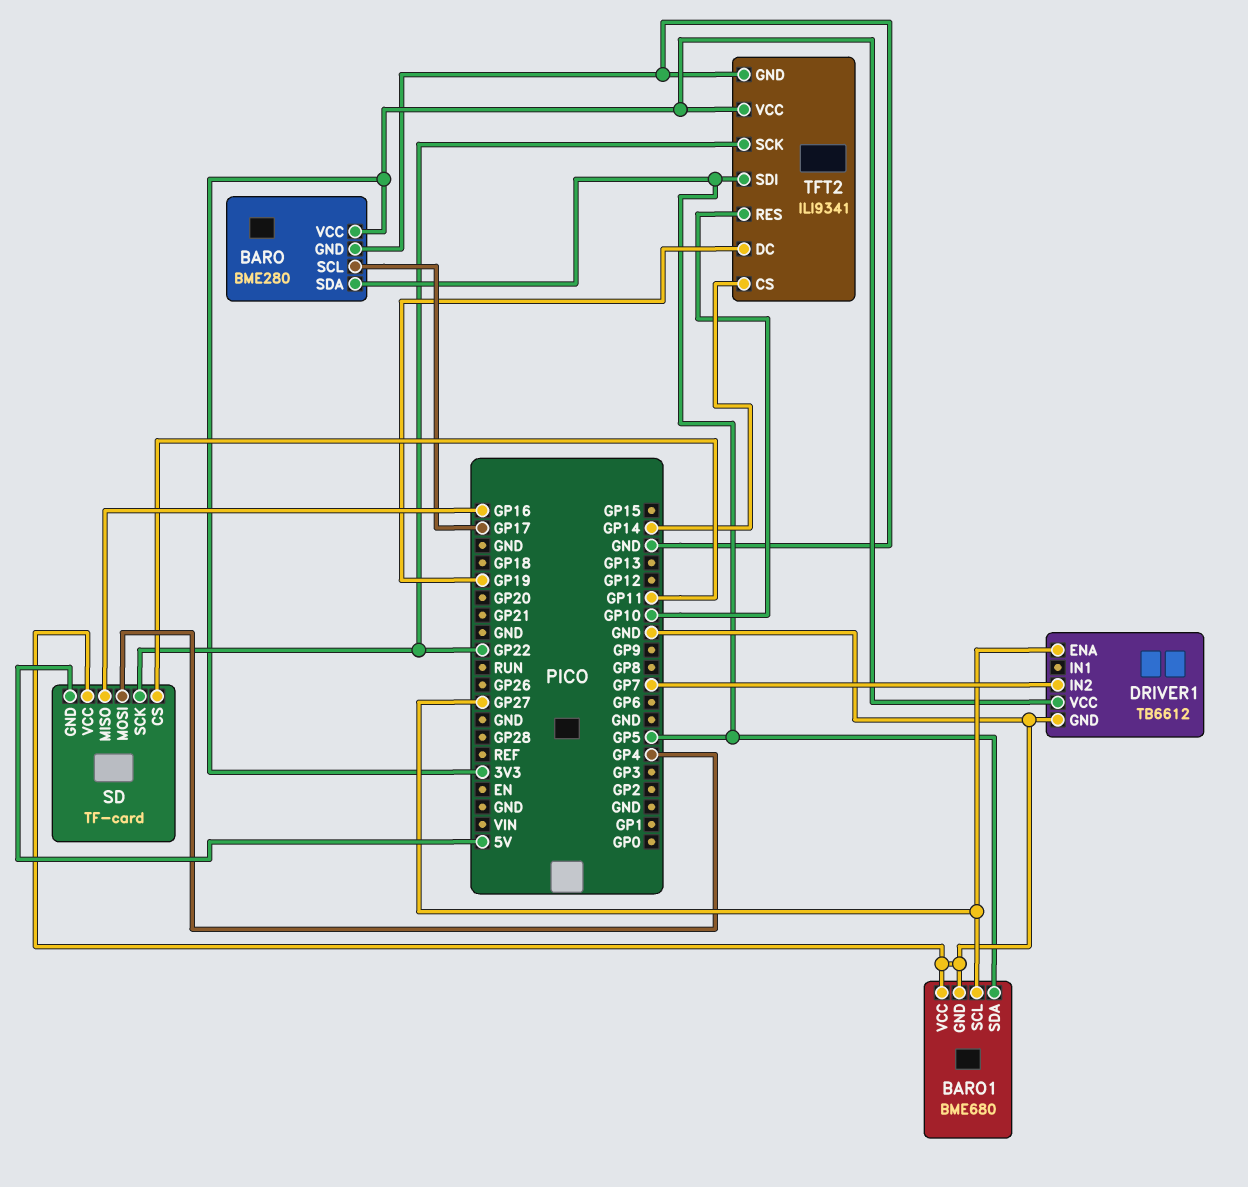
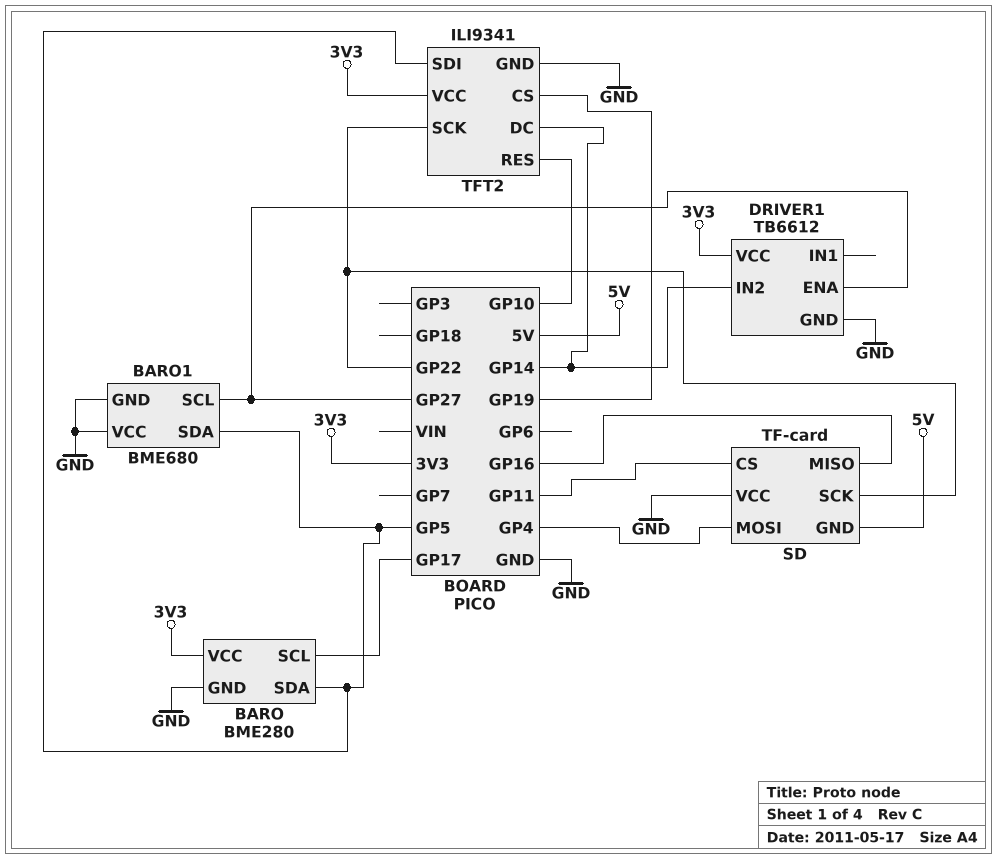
DRIVER1 pin IN2: GP7 -> GP14
TFT2 pin CS: GP14 -> GP19
TFT2 pin DC: GP19 -> GP14

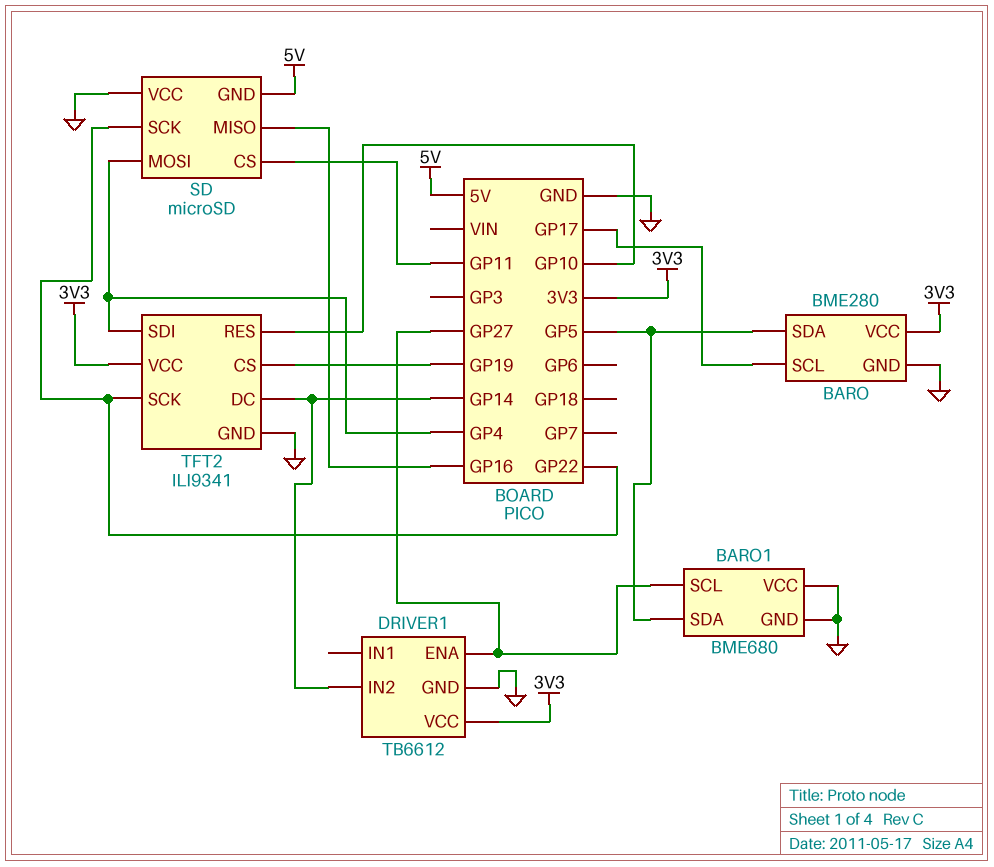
SD: TF-card -> microSD
TFT2 pin SDI: GP5 -> GP4

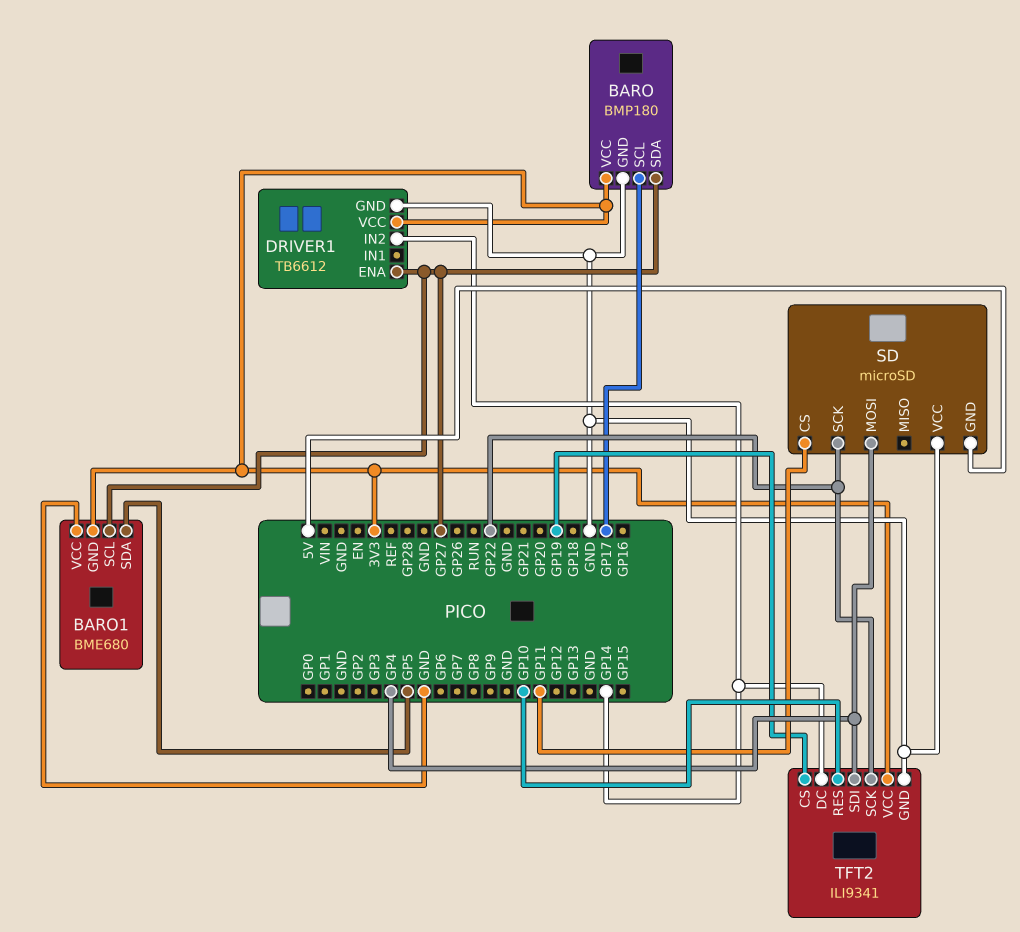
BARO: BME280 -> BMP180
BARO pin SDA: GP5 -> GP27
BARO1 pin GND: GND -> 3V3
SD pin MISO: GP16 -> none

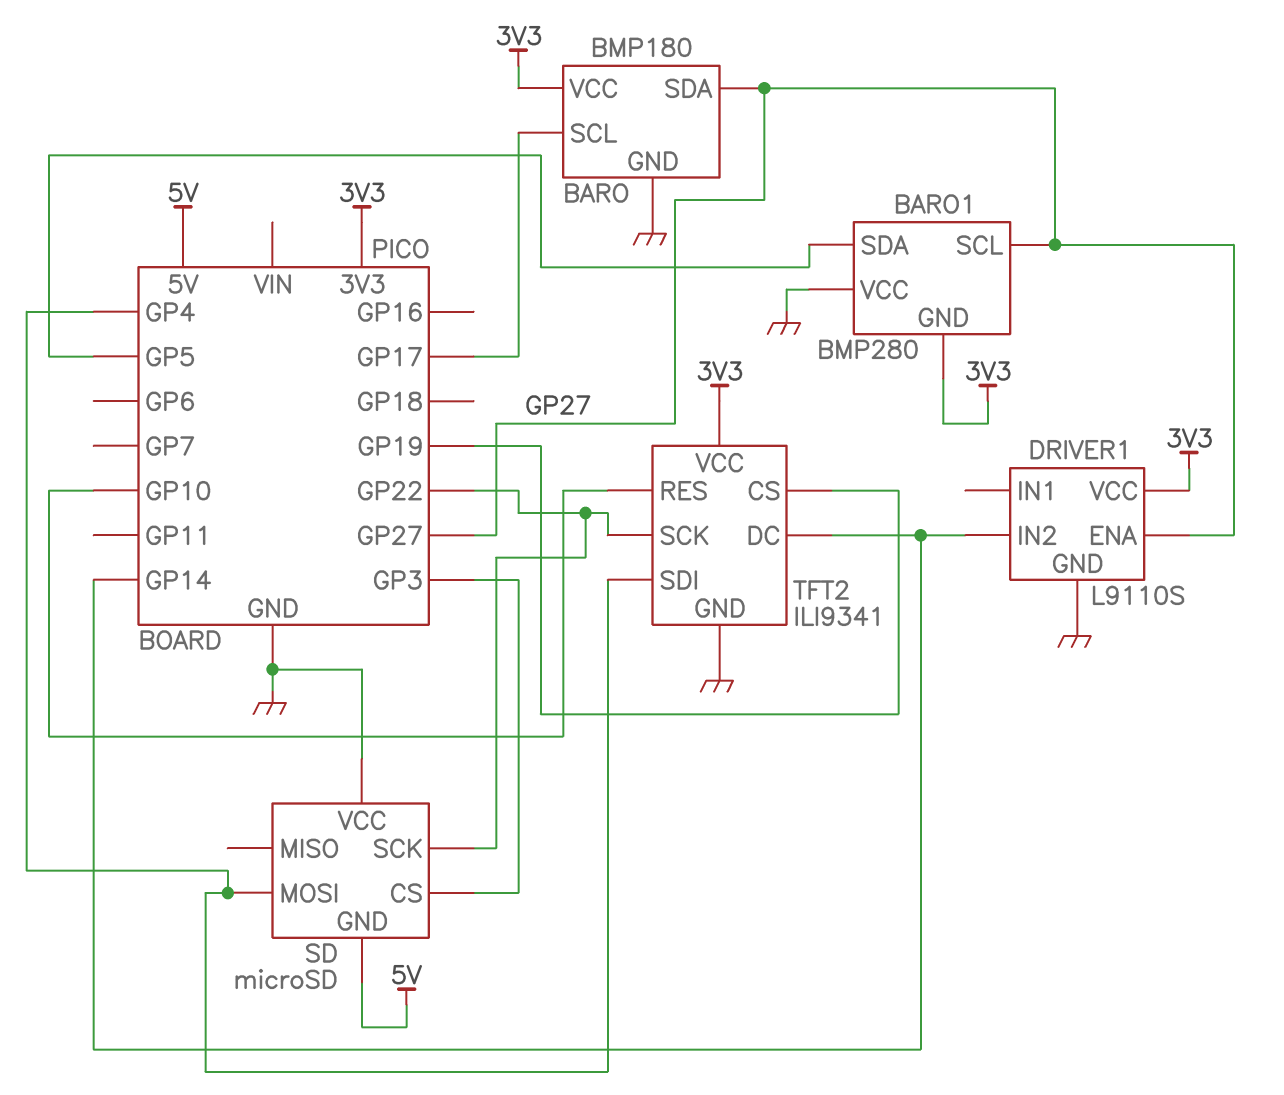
BARO1: BME680 -> BMP280
DRIVER1: TB6612 -> L9110S
SD pin CS: GP11 -> GP3

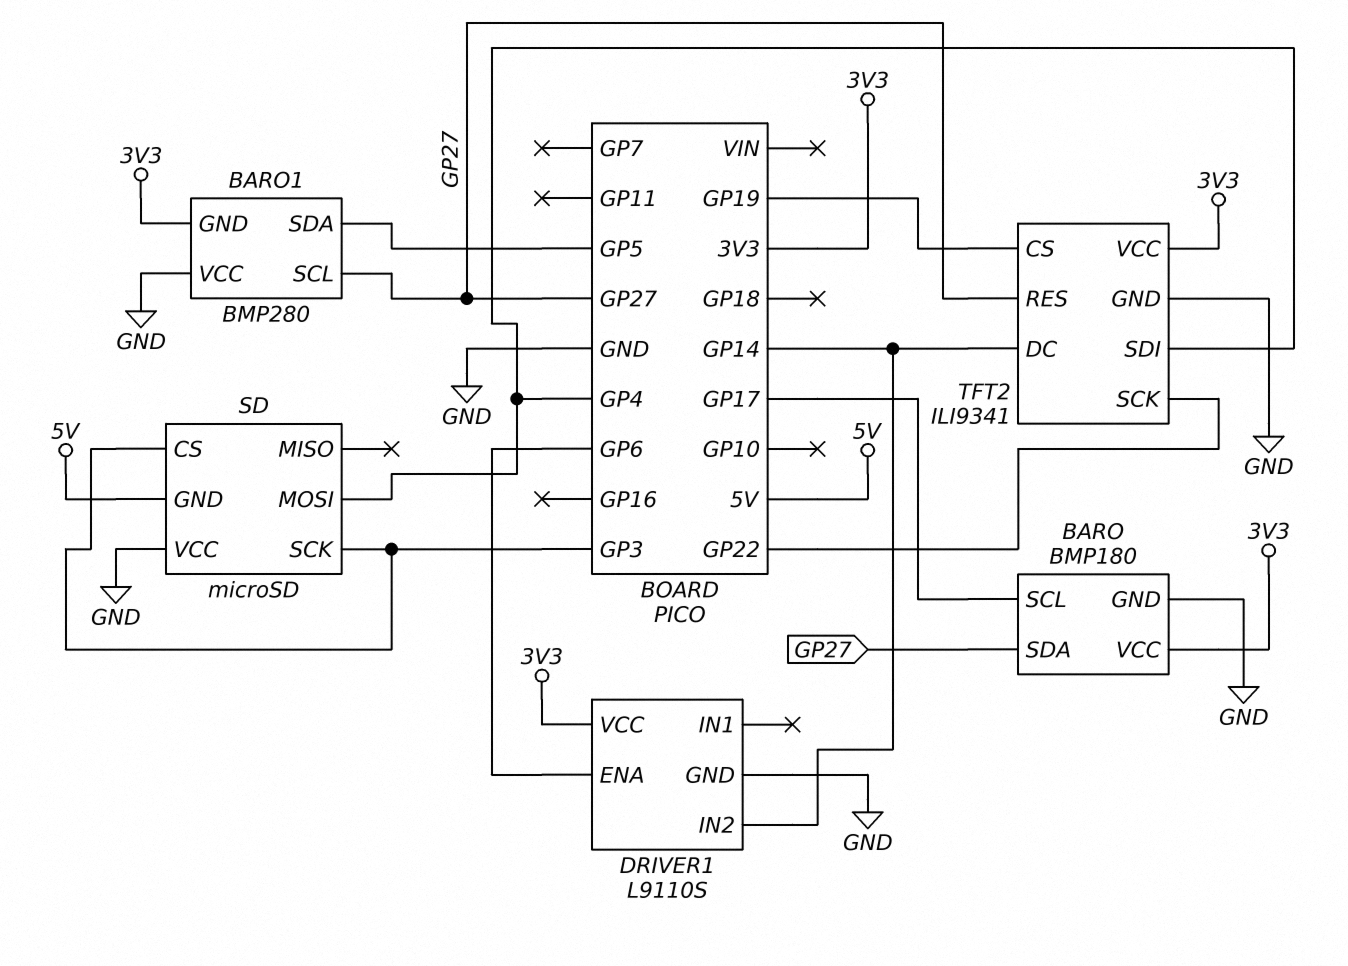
DRIVER1 pin ENA: GP27 -> GP6
SD pin SCK: GP22 -> GP3
TFT2 pin RES: GP10 -> GP27

